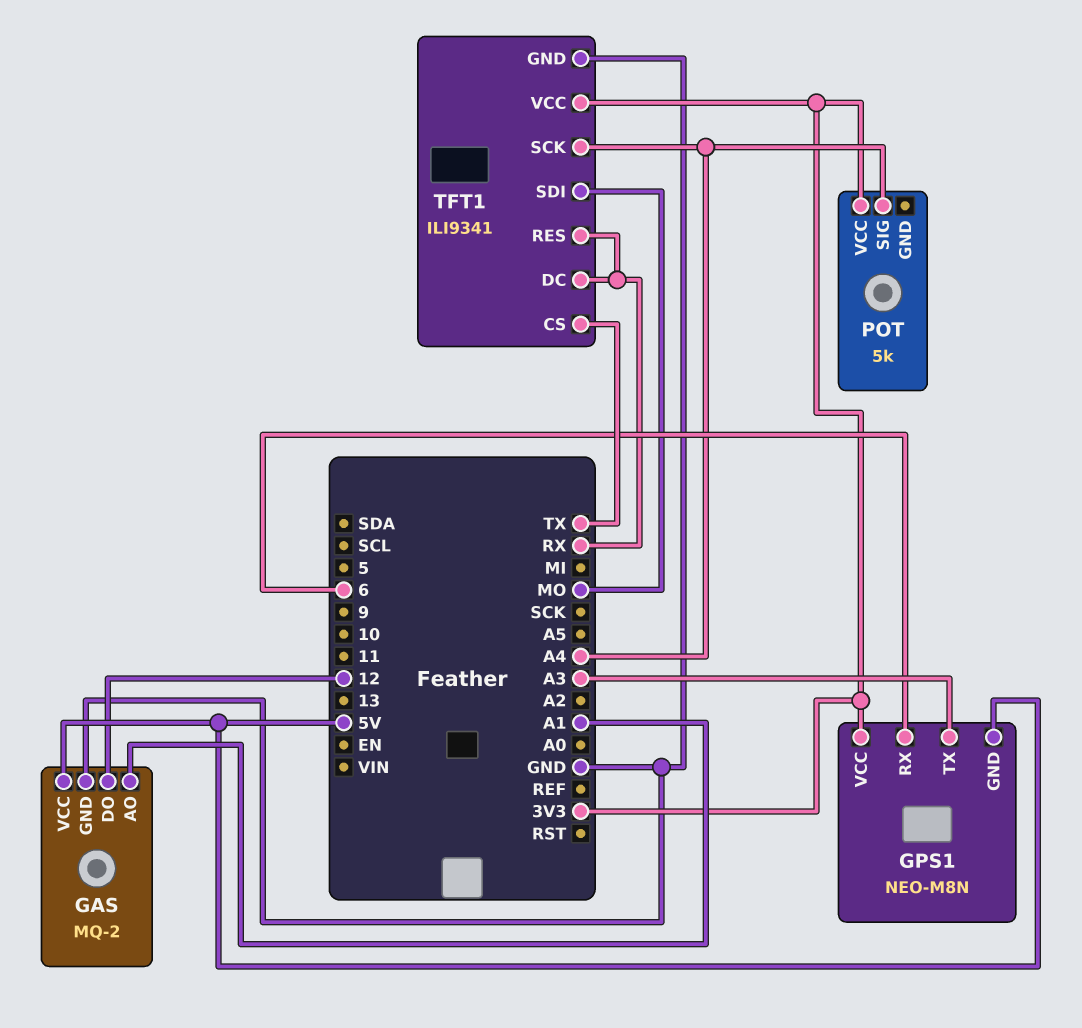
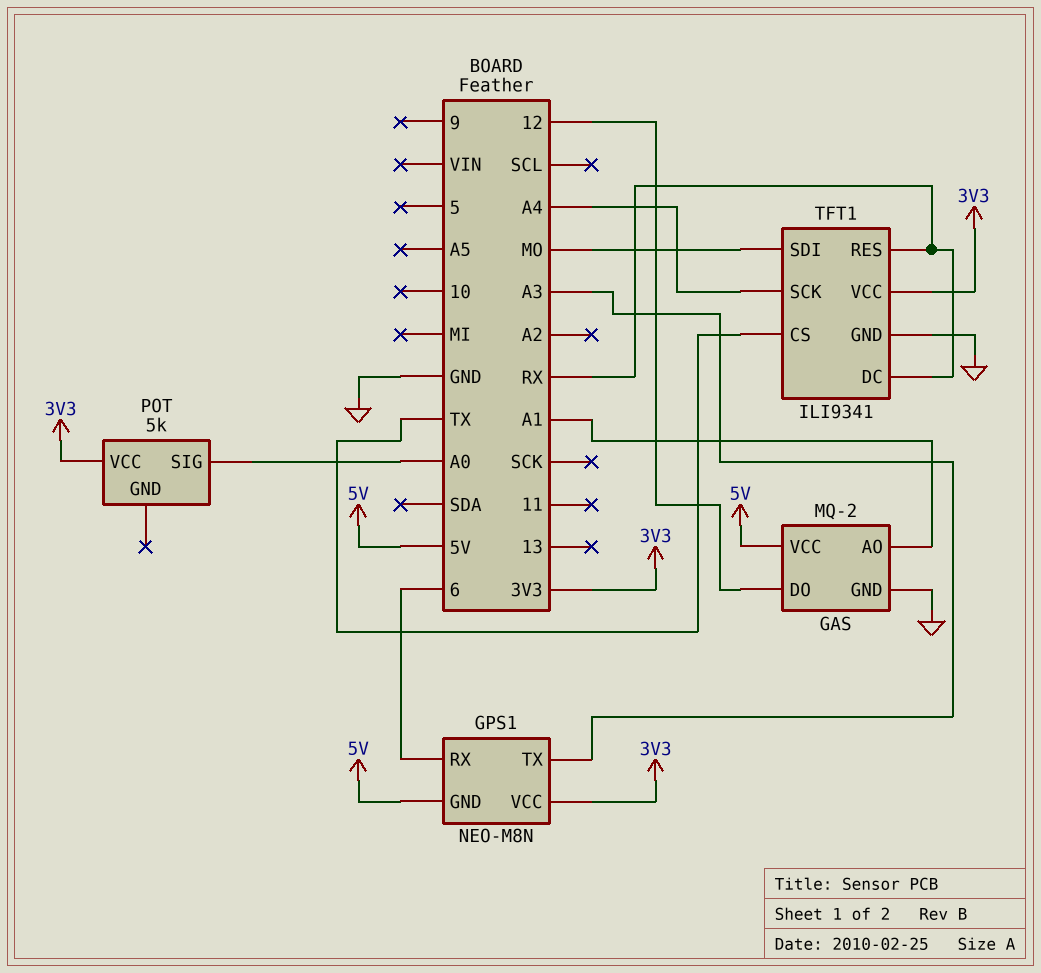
POT pin SIG: A4 -> A0

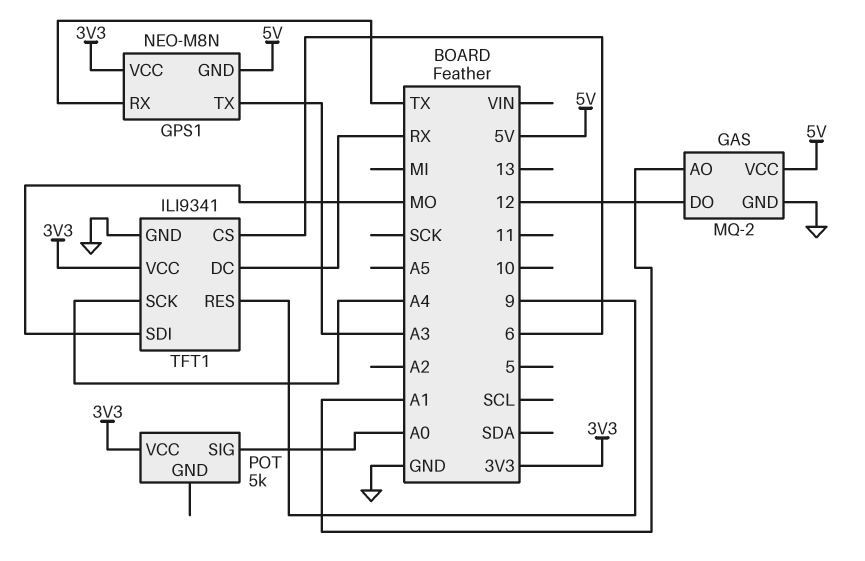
GPS1 pin RX: 6 -> TX
TFT1 pin CS: TX -> 6
TFT1 pin RES: RX -> 9

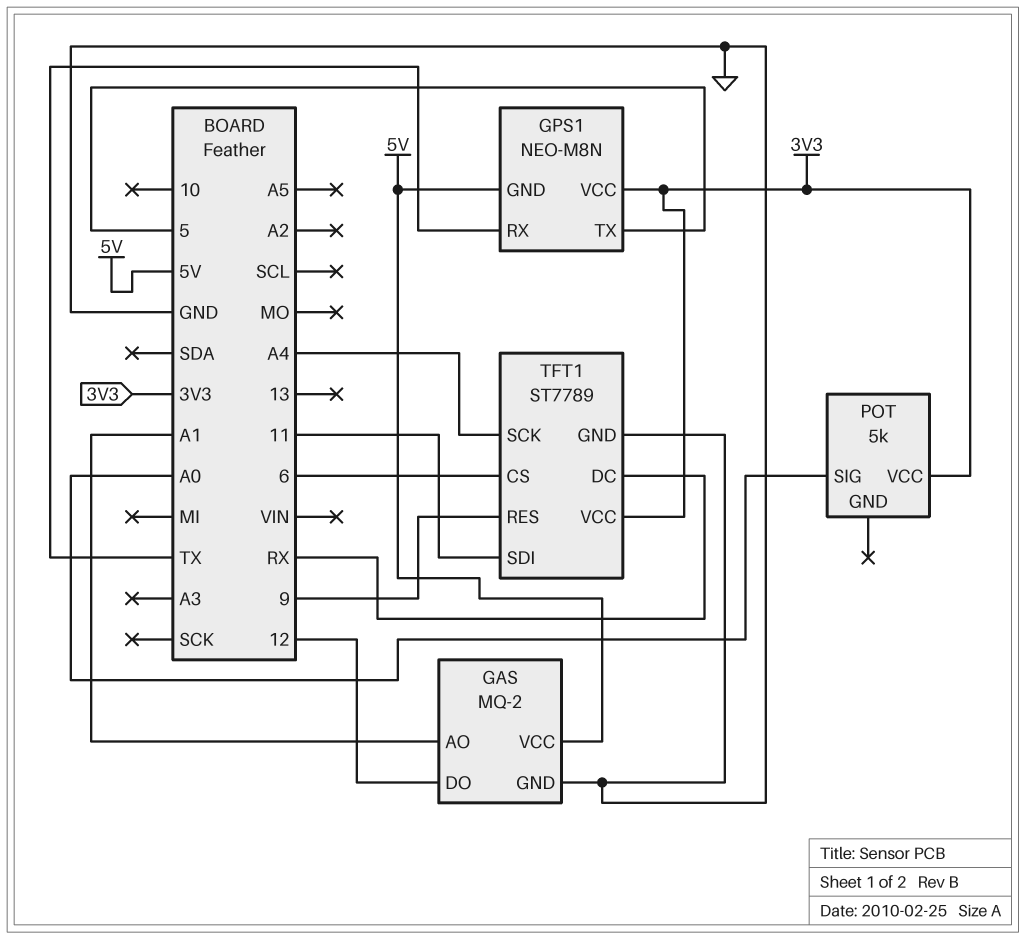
GPS1 pin TX: A3 -> 5
TFT1: ILI9341 -> ST7789
TFT1 pin SDI: MO -> 11

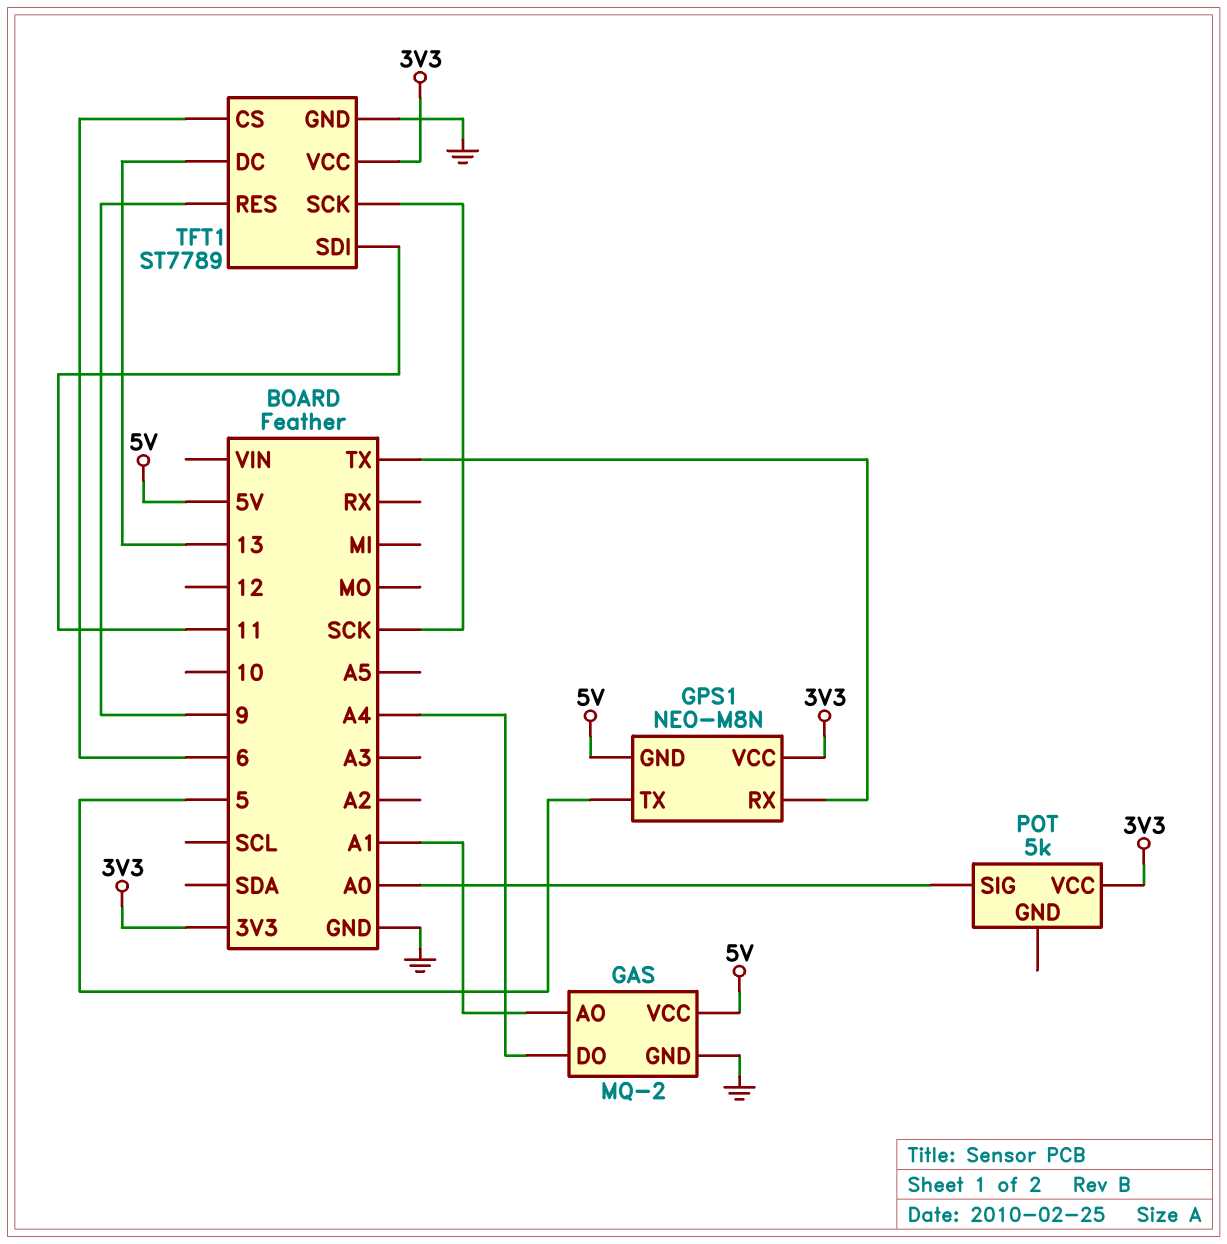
GAS pin DO: 12 -> A4
TFT1 pin DC: RX -> 13
TFT1 pin SCK: A4 -> SCK

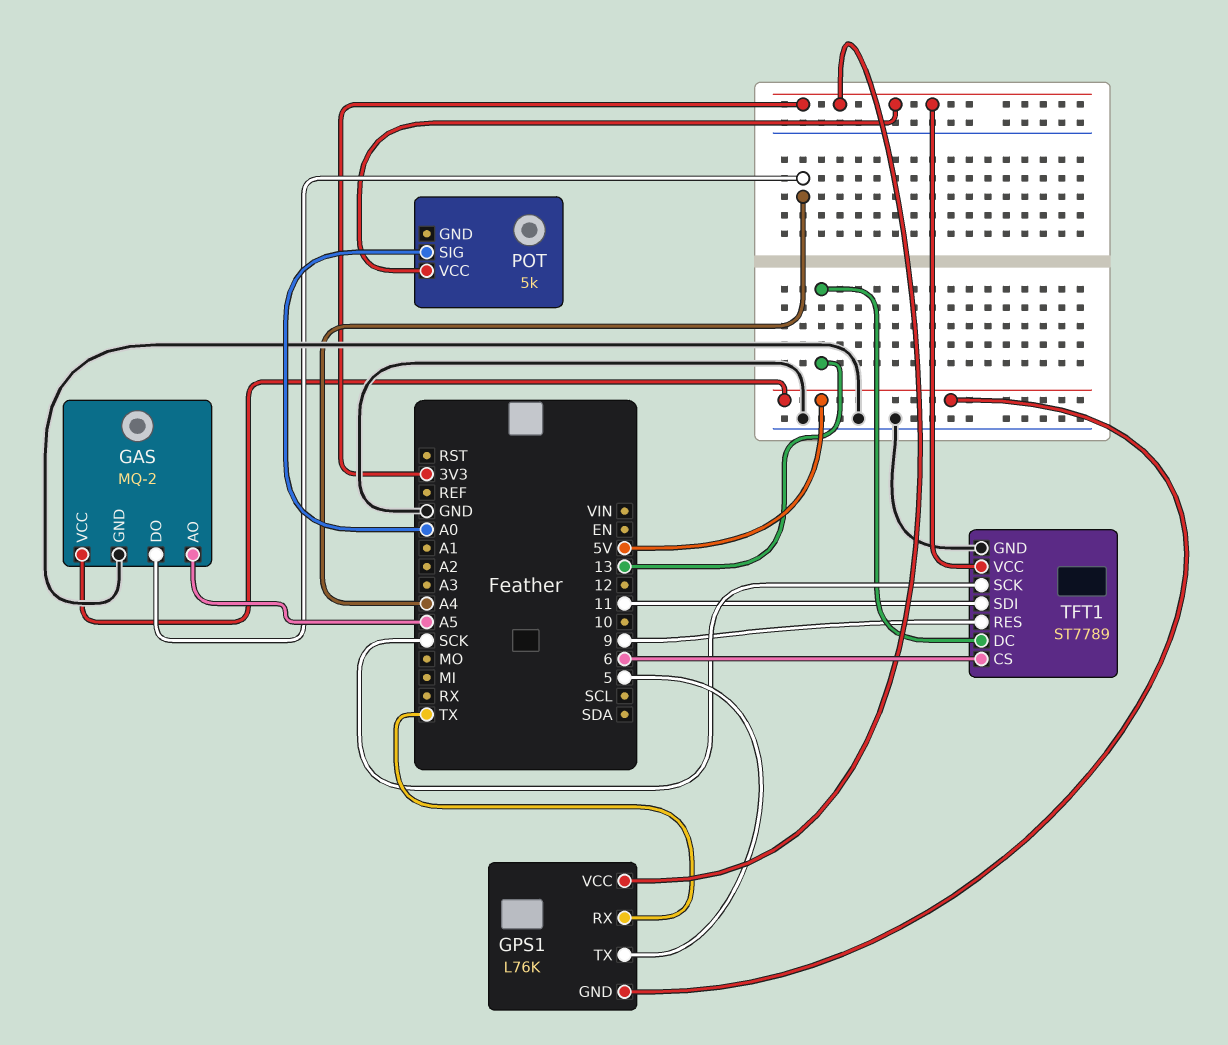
GAS pin AO: A1 -> A5
GPS1: NEO-M8N -> L76K

